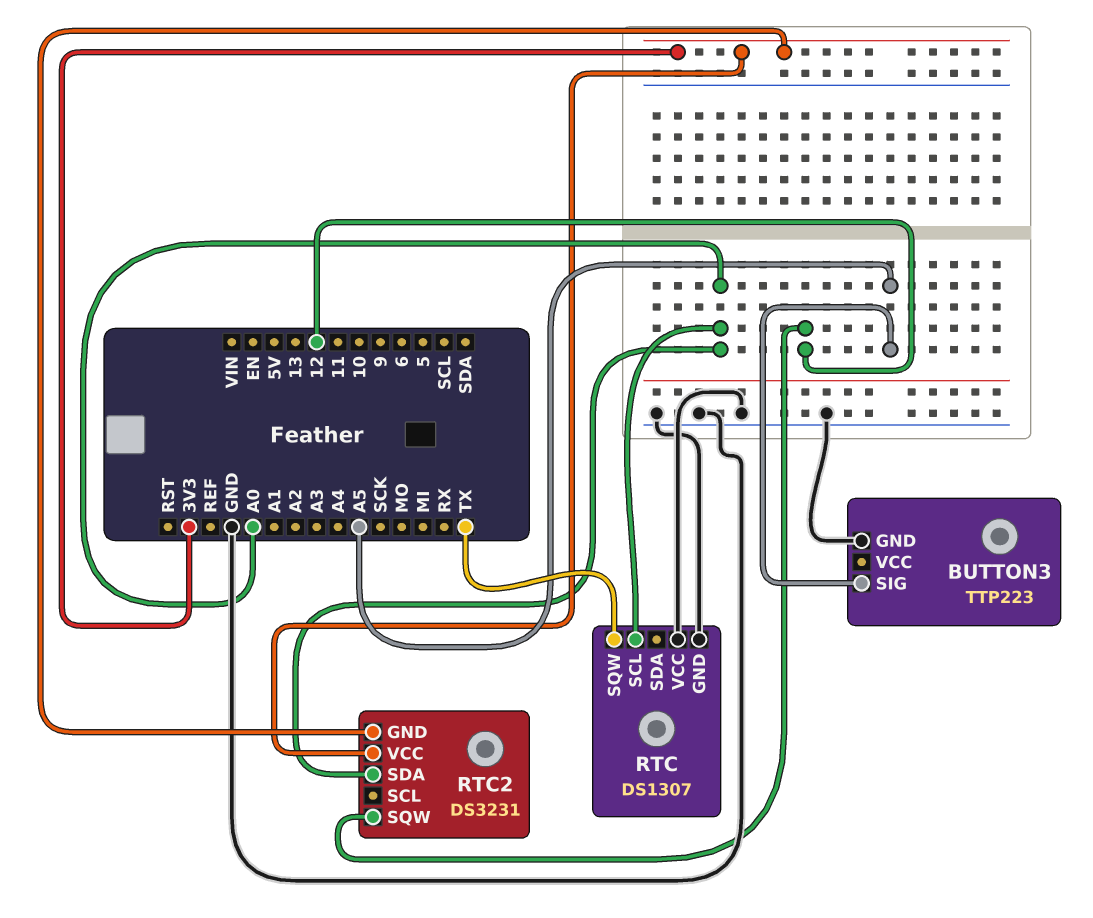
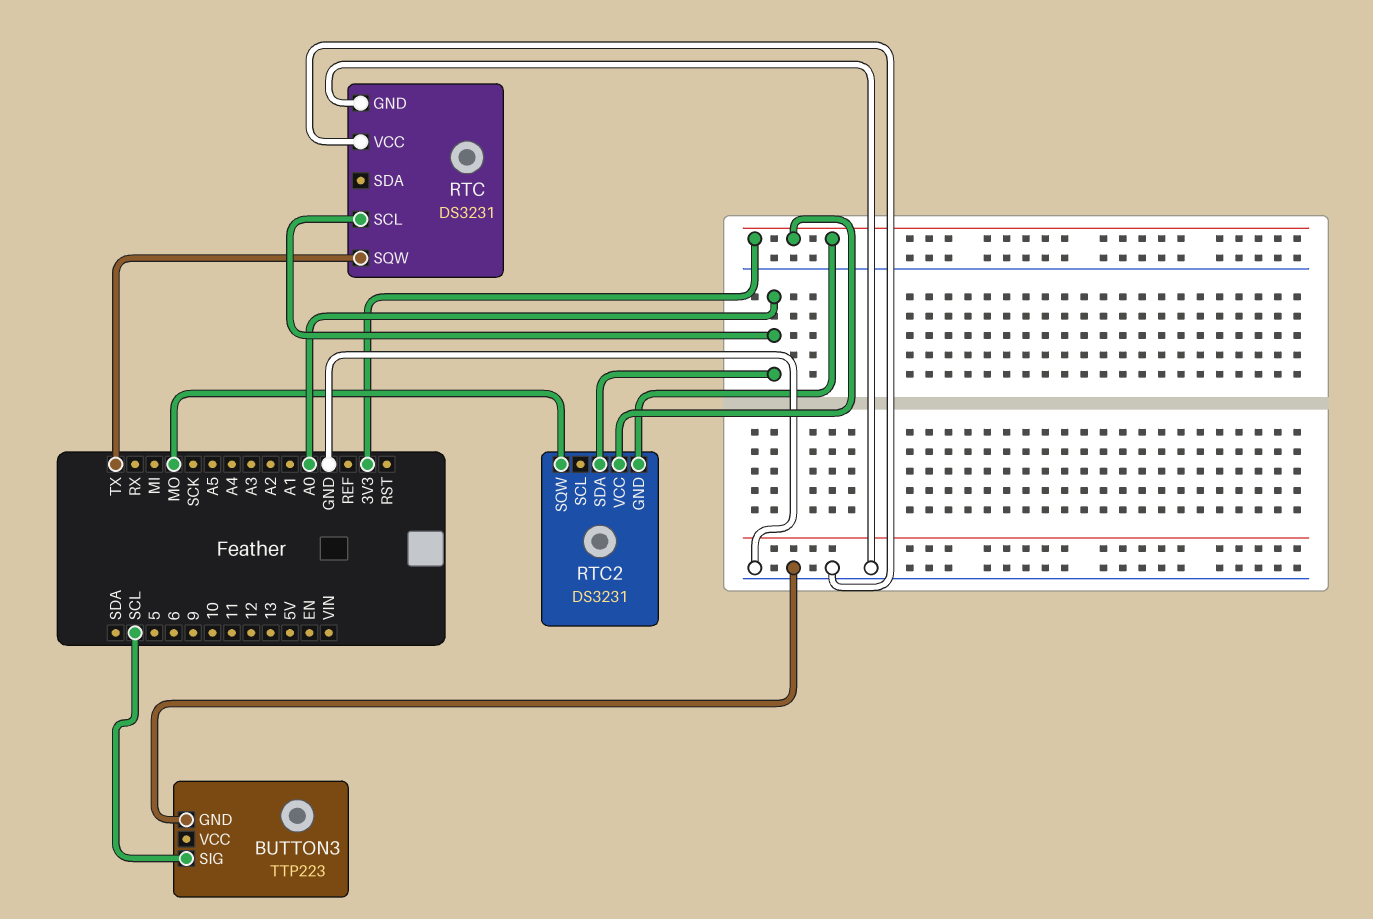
BUTTON3 pin SIG: A5 -> SCL
RTC: DS1307 -> DS3231
RTC2 pin SQW: 12 -> MO

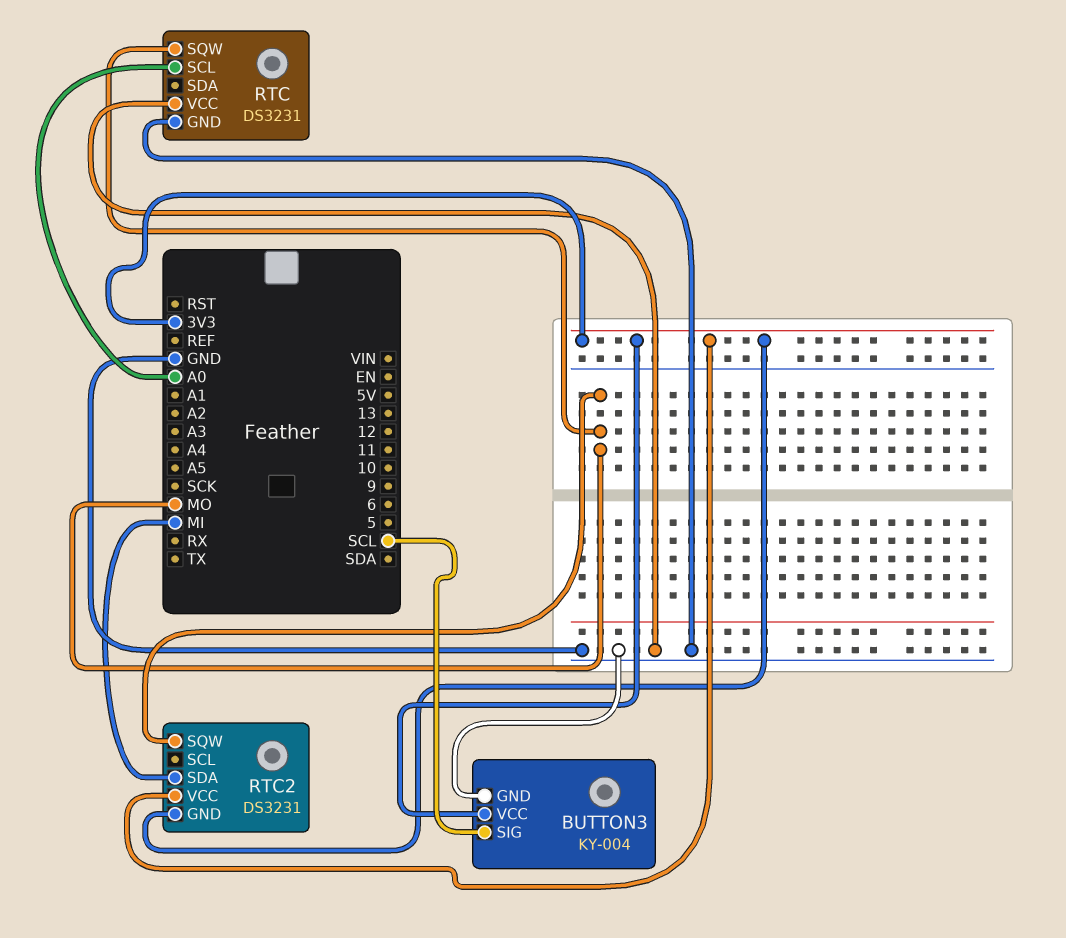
BUTTON3: TTP223 -> KY-004
BUTTON3 pin VCC: none -> 3V3
RTC pin SQW: TX -> MO
RTC2 pin SDA: A0 -> MI

